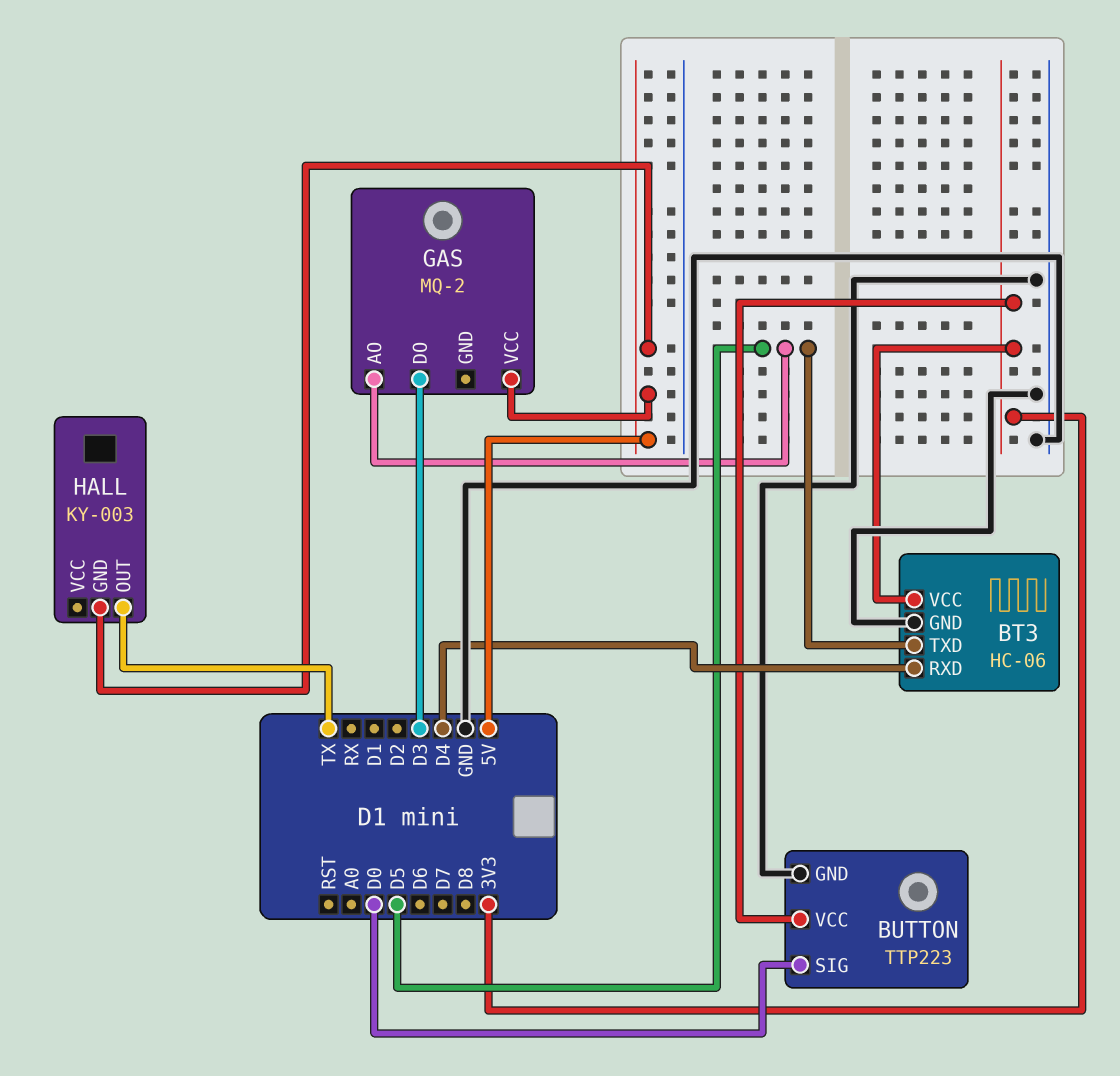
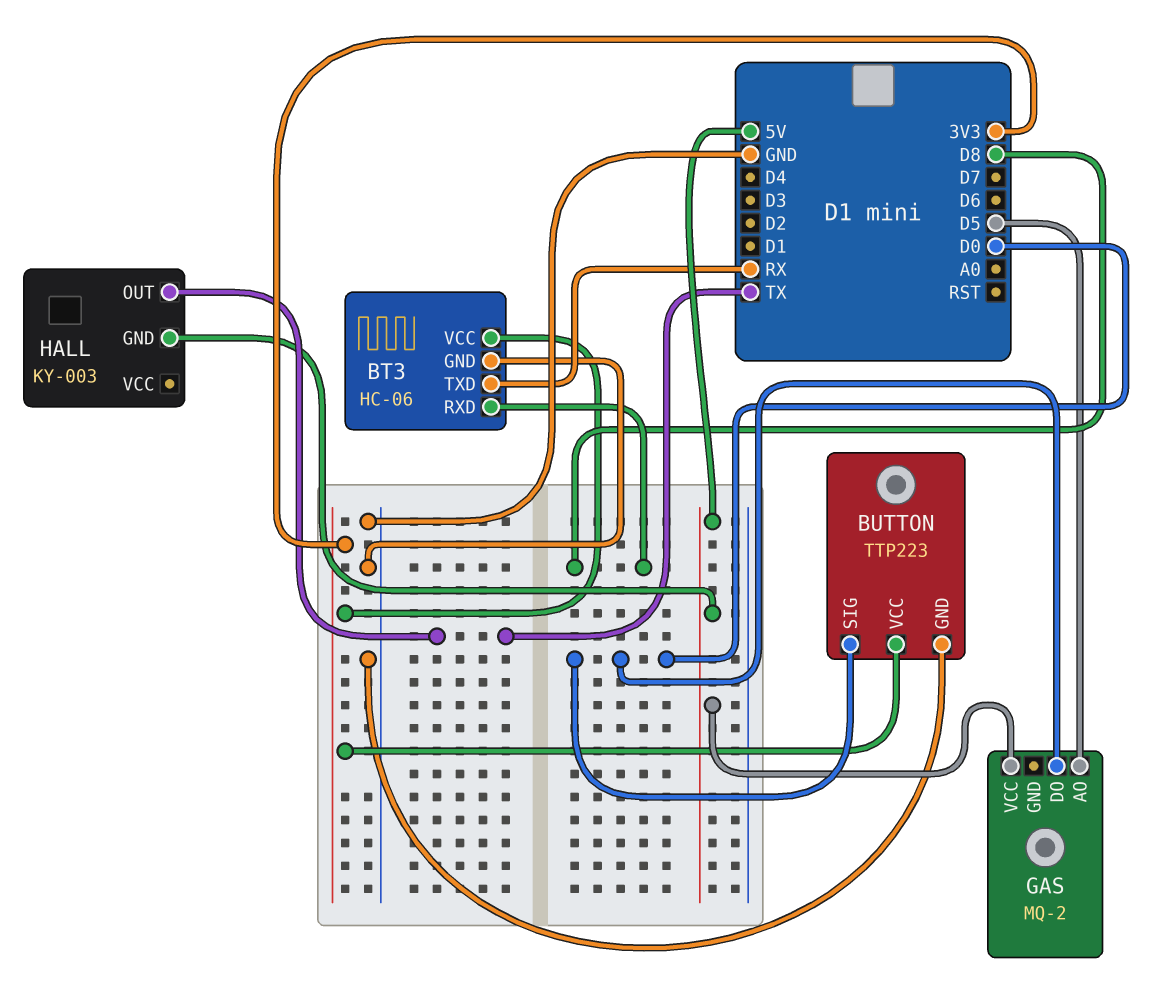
BT3 pin RXD: D4 -> D8
BT3 pin TXD: D5 -> RX
GAS pin DO: D3 -> D0

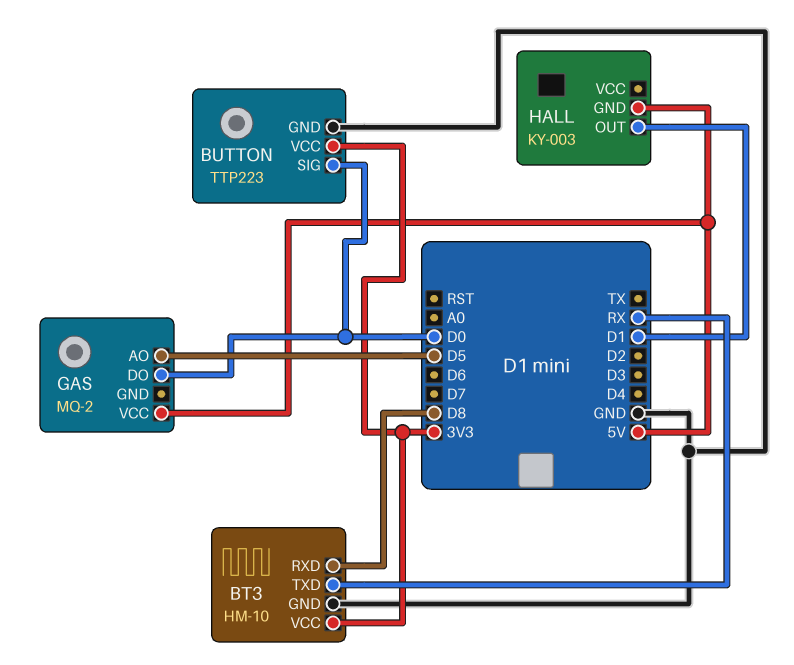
BT3: HC-06 -> HM-10
HALL pin OUT: TX -> D1

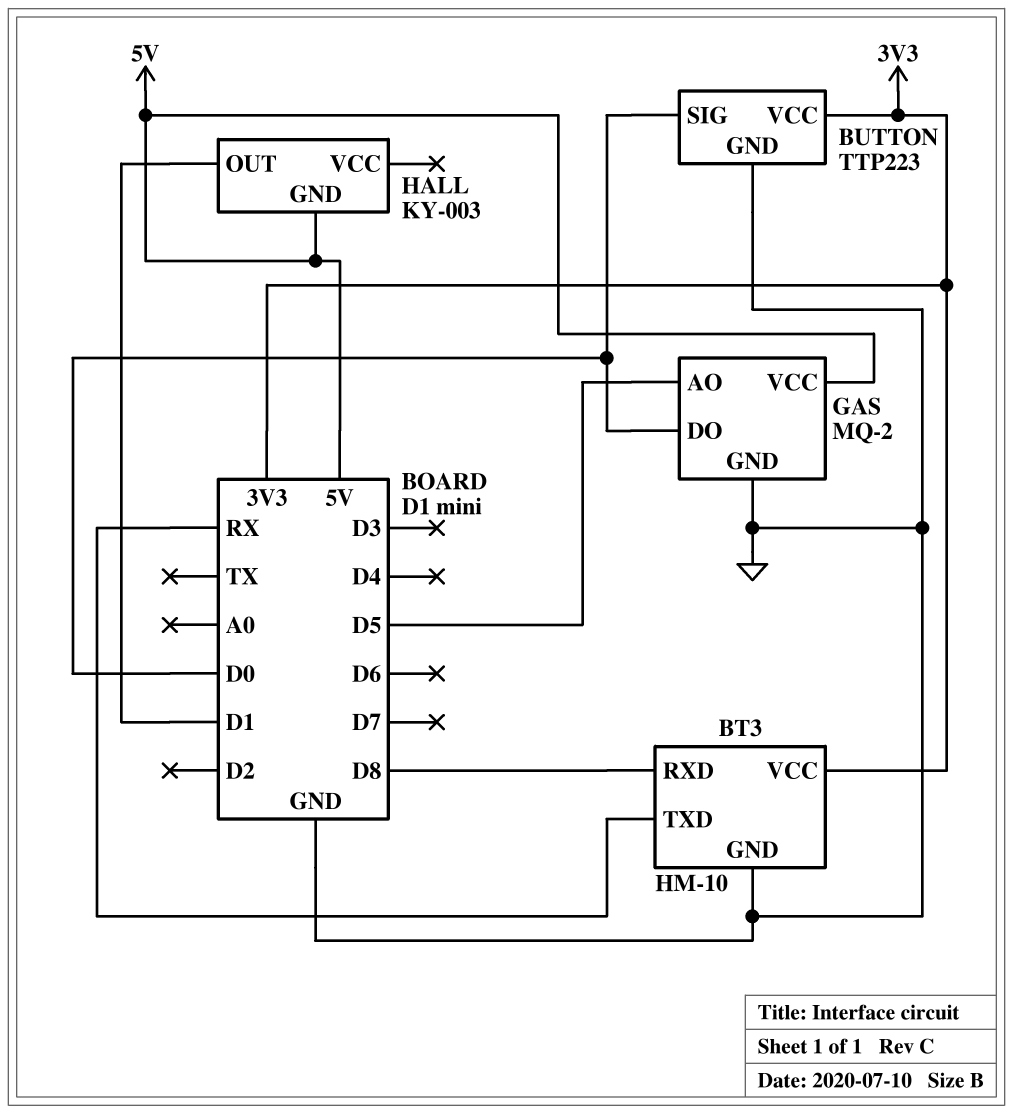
GAS pin GND: none -> GND

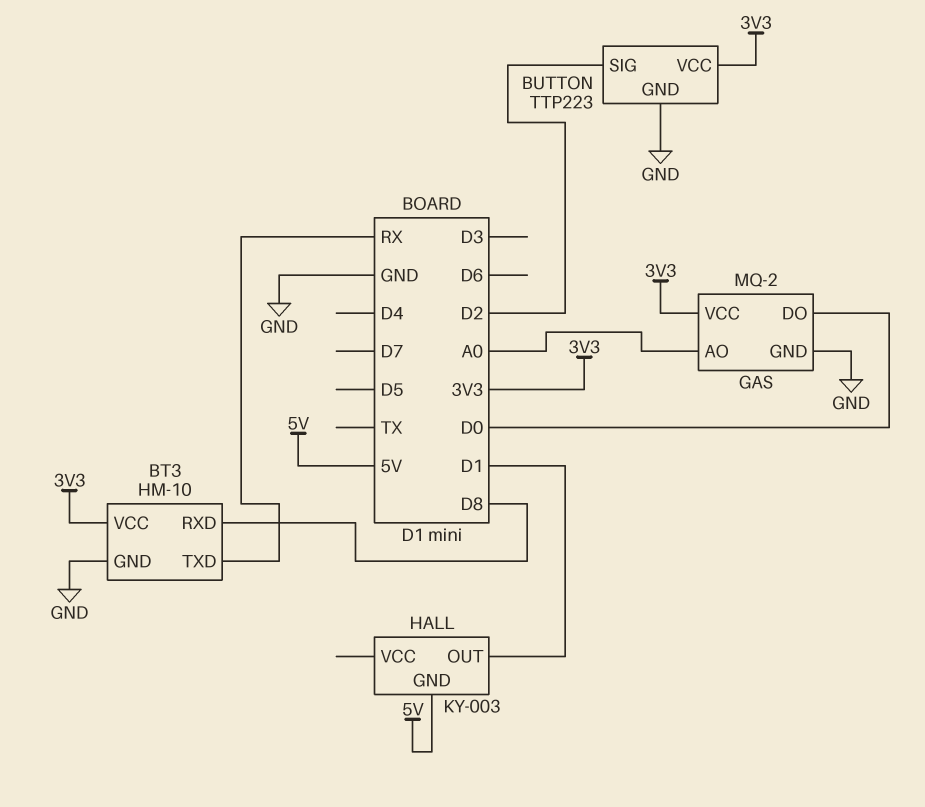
BUTTON pin SIG: D0 -> D2
GAS pin AO: D5 -> A0
GAS pin VCC: 5V -> 3V3

